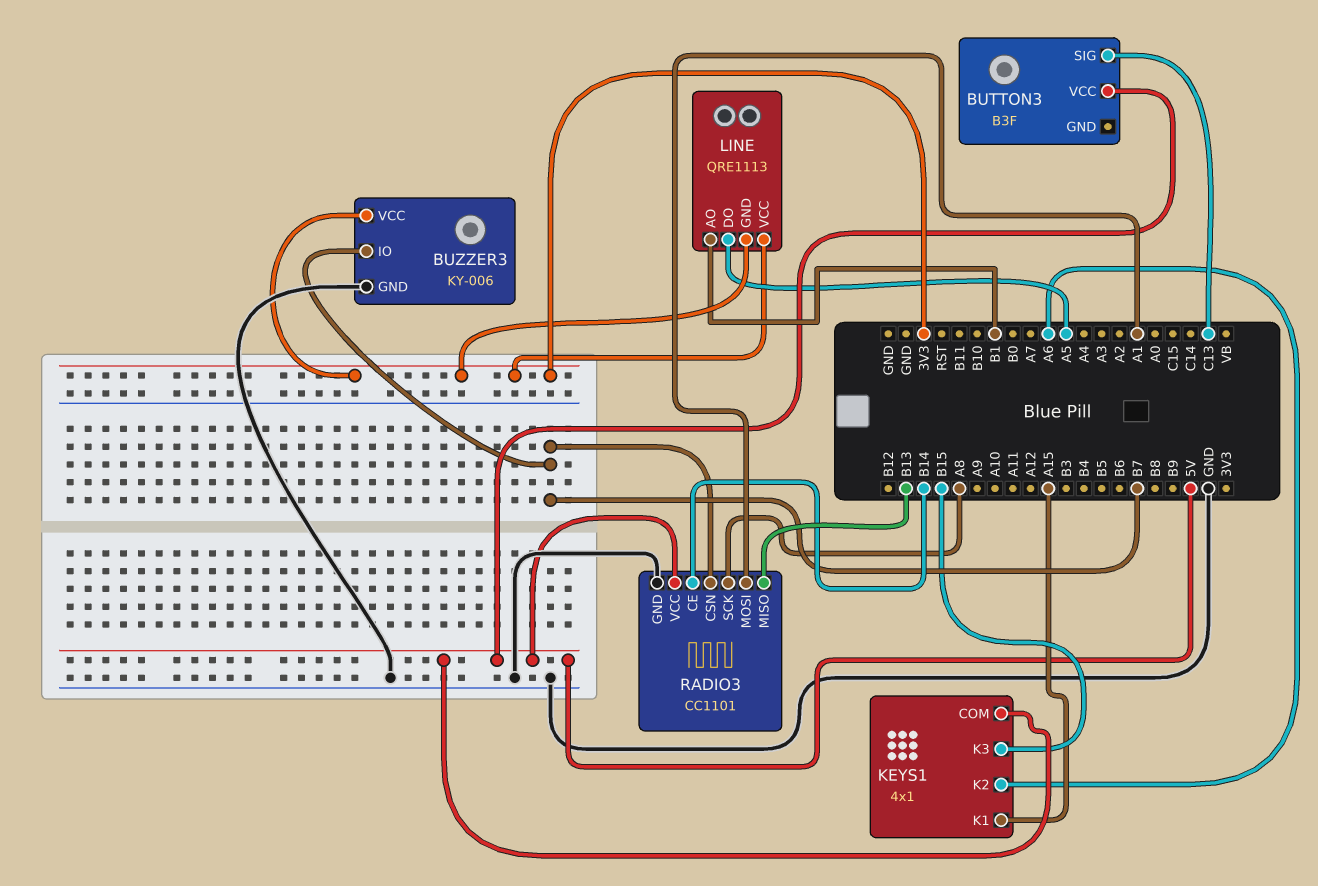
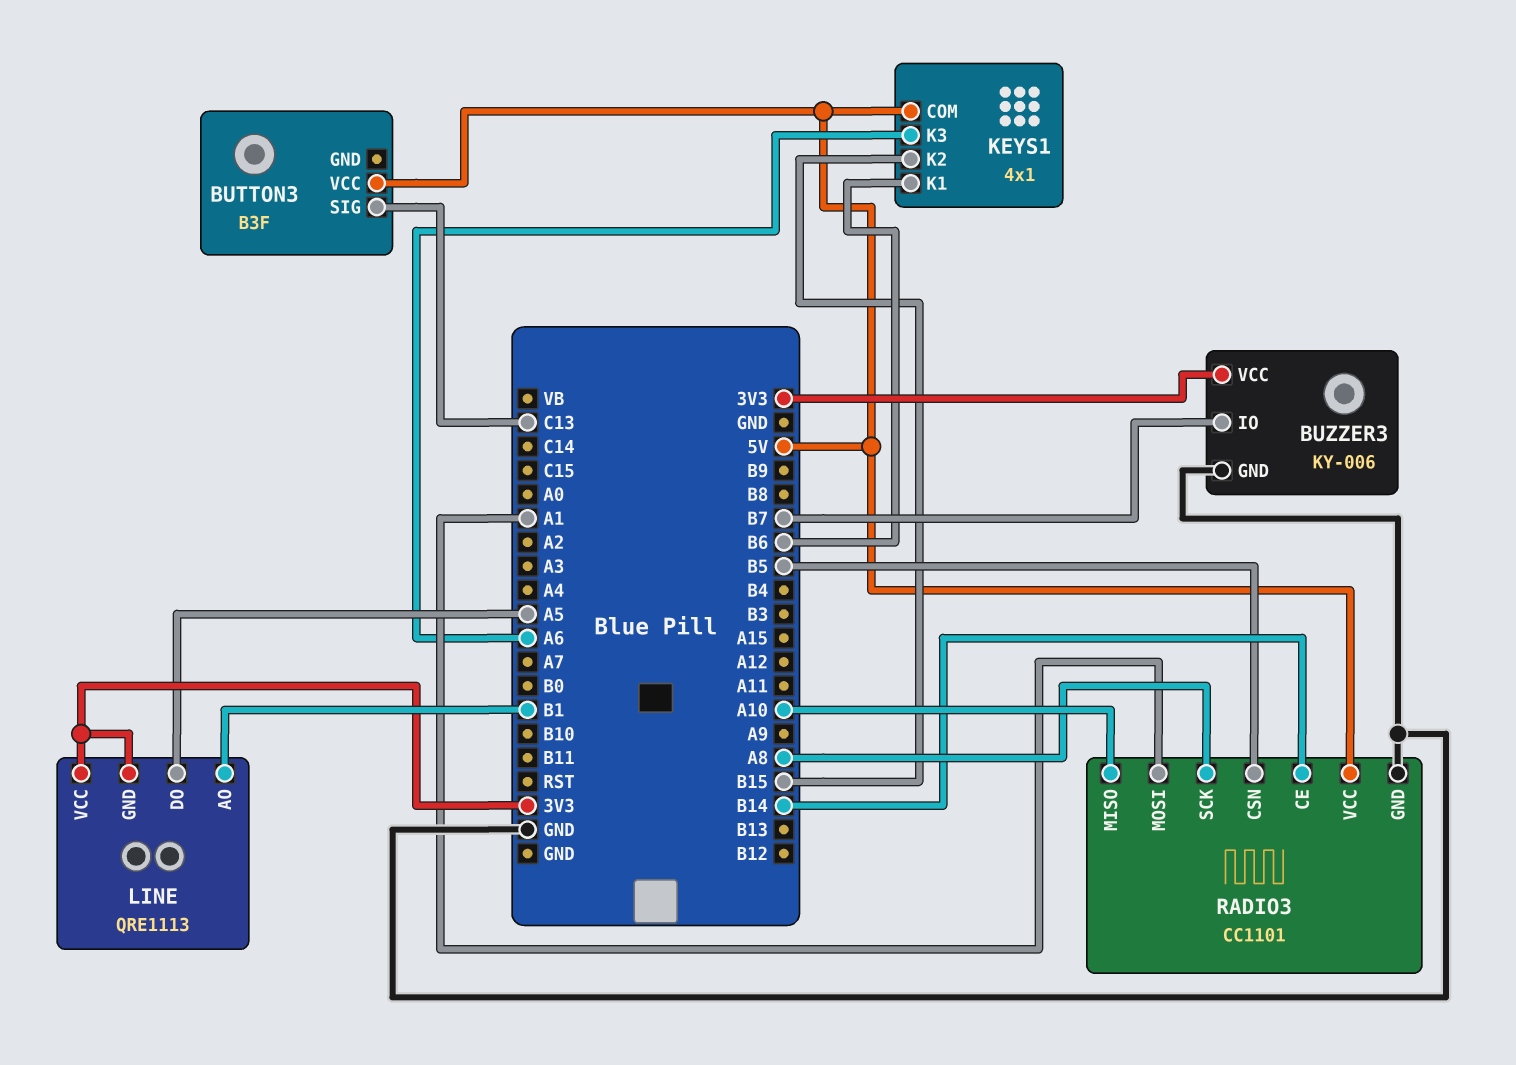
KEYS1 pin K1: A15 -> B6
KEYS1 pin K2: A6 -> B15
KEYS1 pin K3: B15 -> A6
RADIO3 pin CSN: B7 -> B5
RADIO3 pin MISO: B13 -> A10

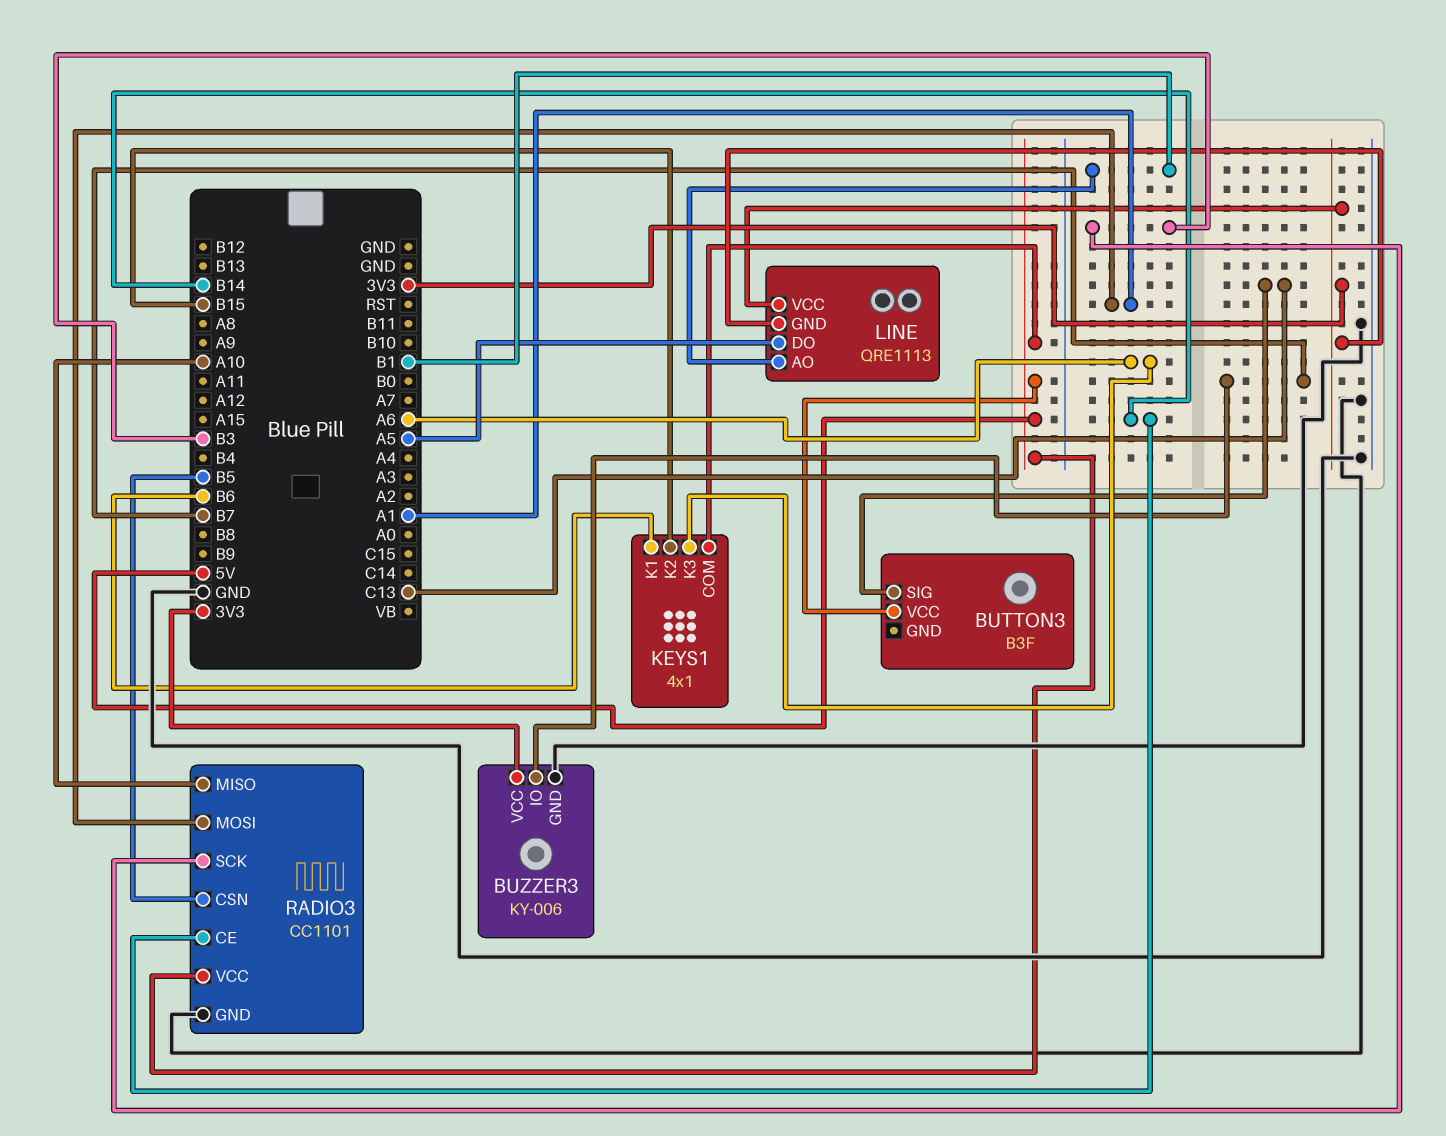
RADIO3 pin SCK: A8 -> B3

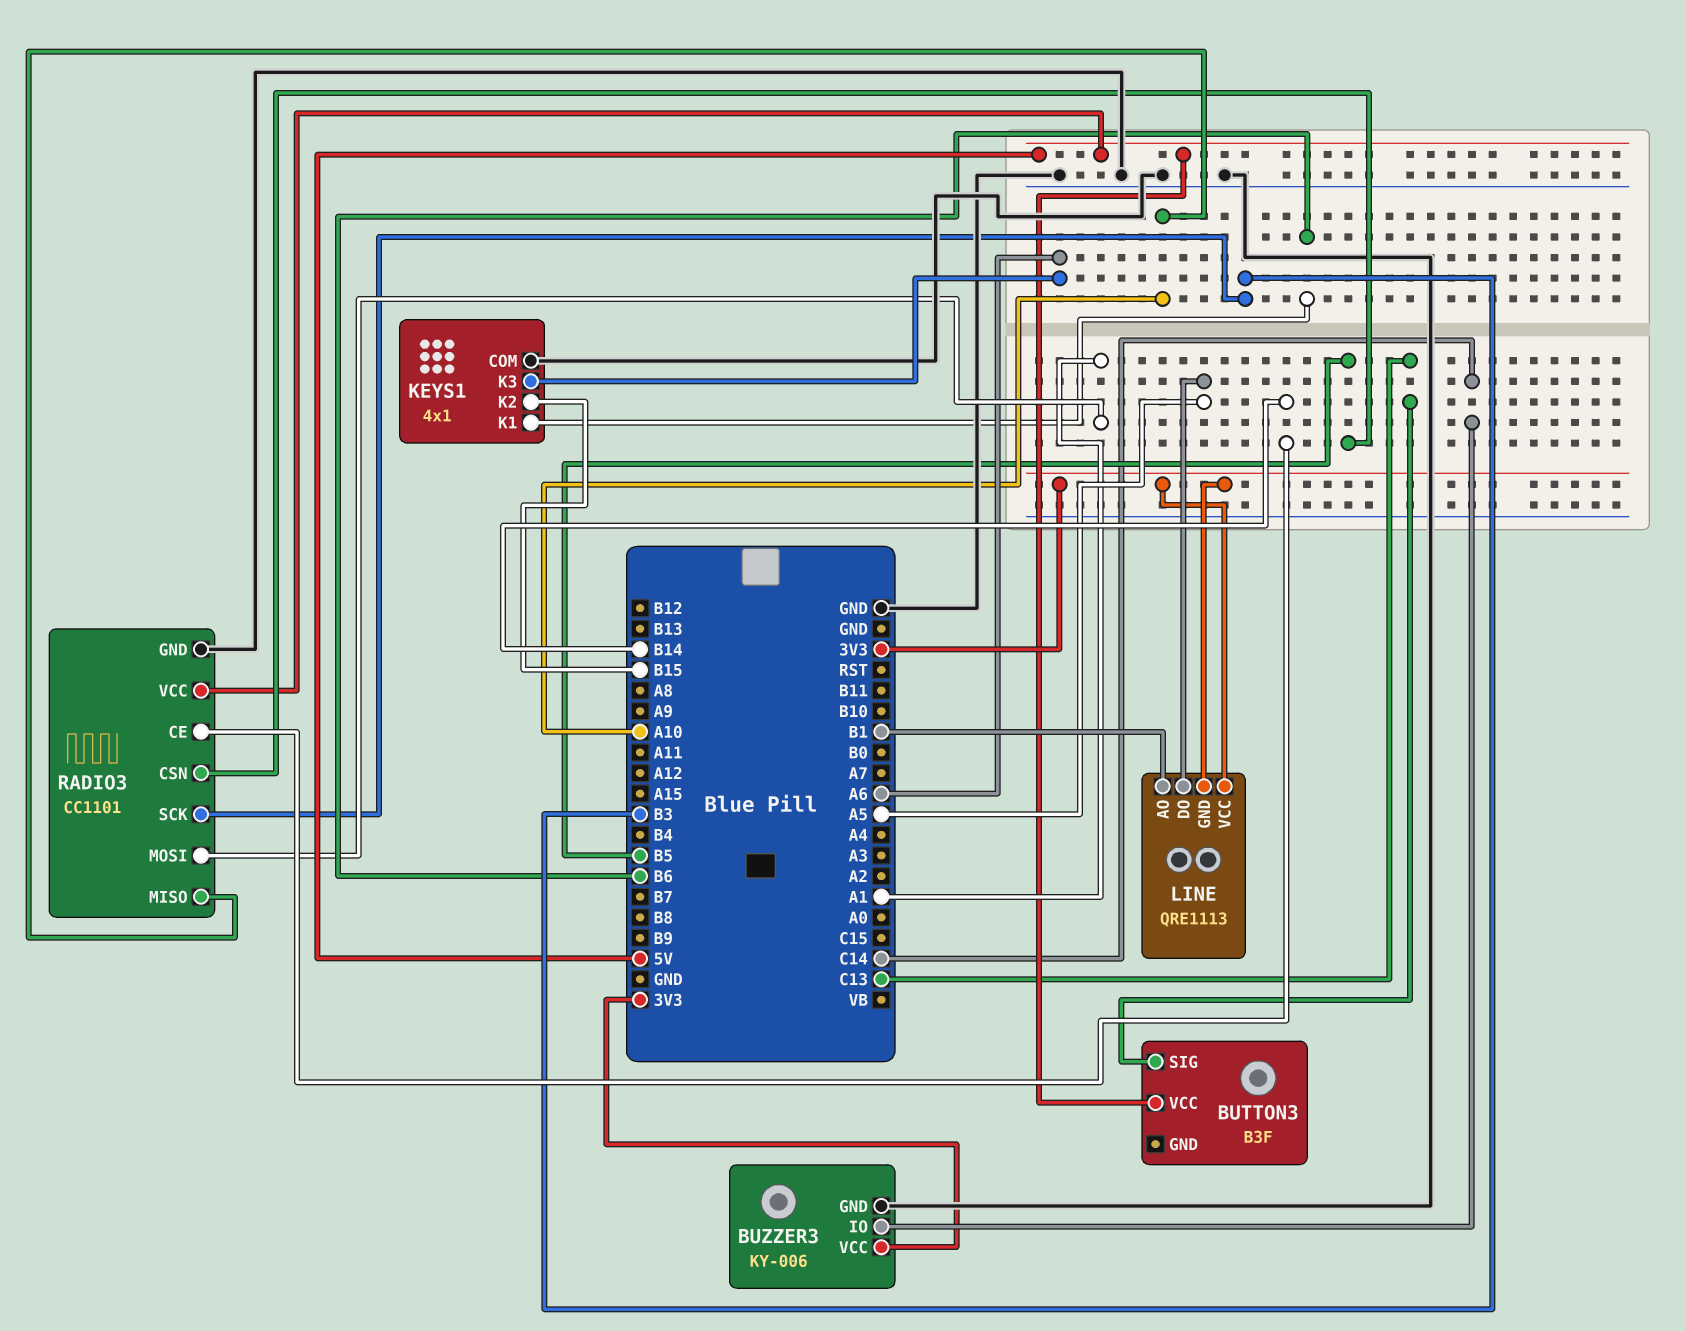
BUZZER3 pin IO: B7 -> C14
KEYS1 pin COM: 5V -> GND

